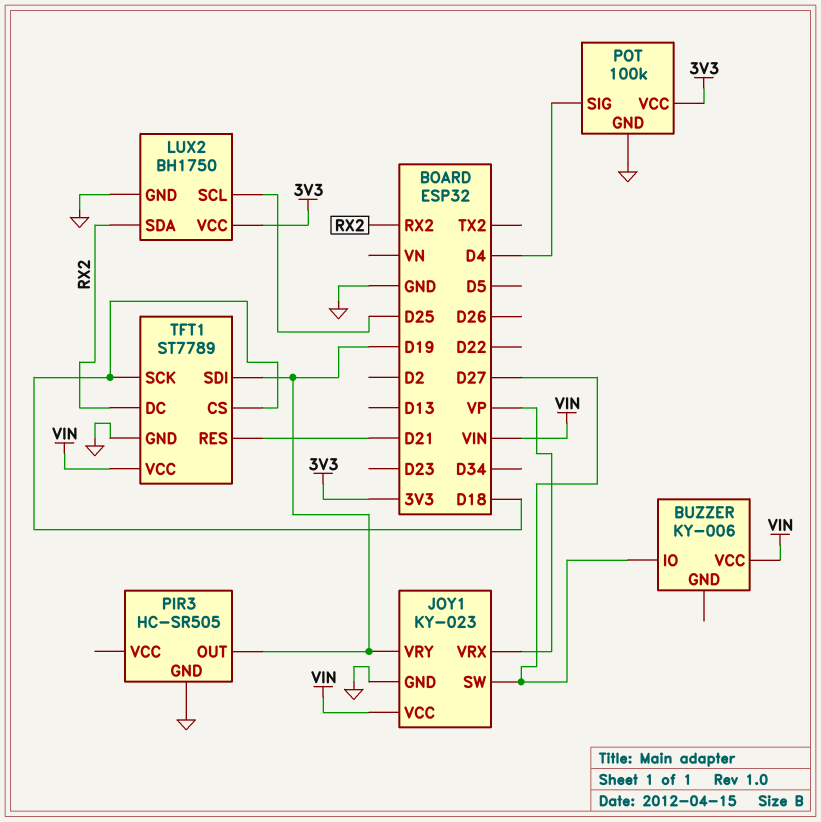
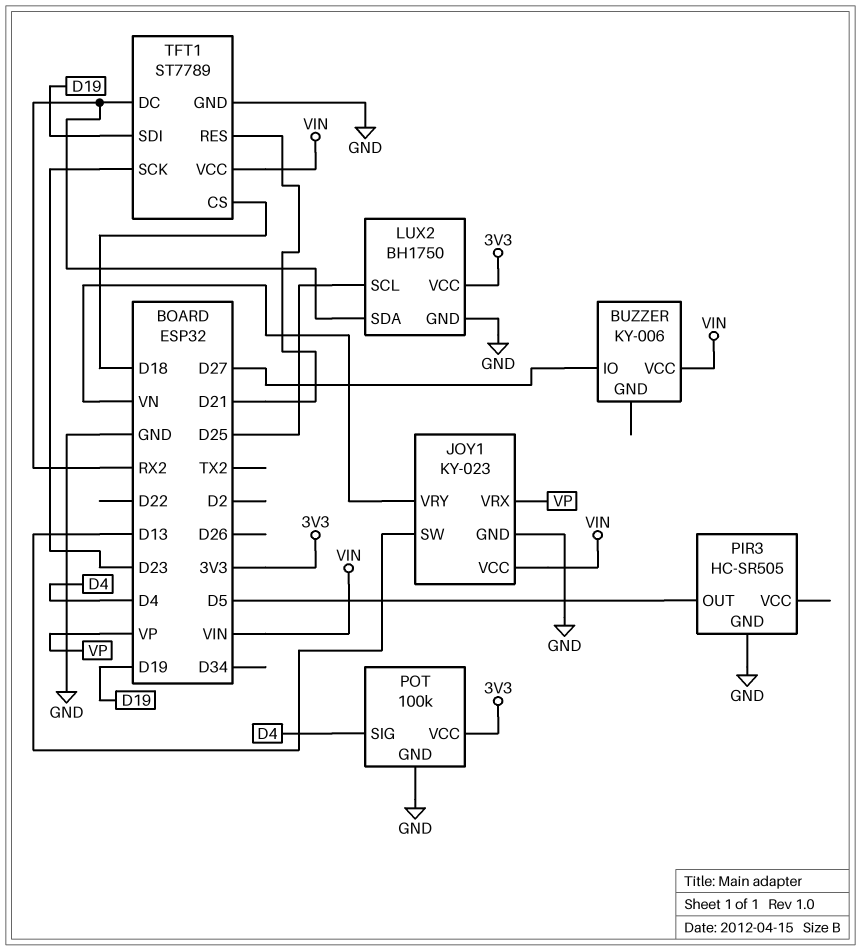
JOY1 pin SW: D27 -> D13
JOY1 pin VRY: D19 -> VN
PIR3 pin OUT: D19 -> D5
TFT1 pin SCK: D18 -> D23

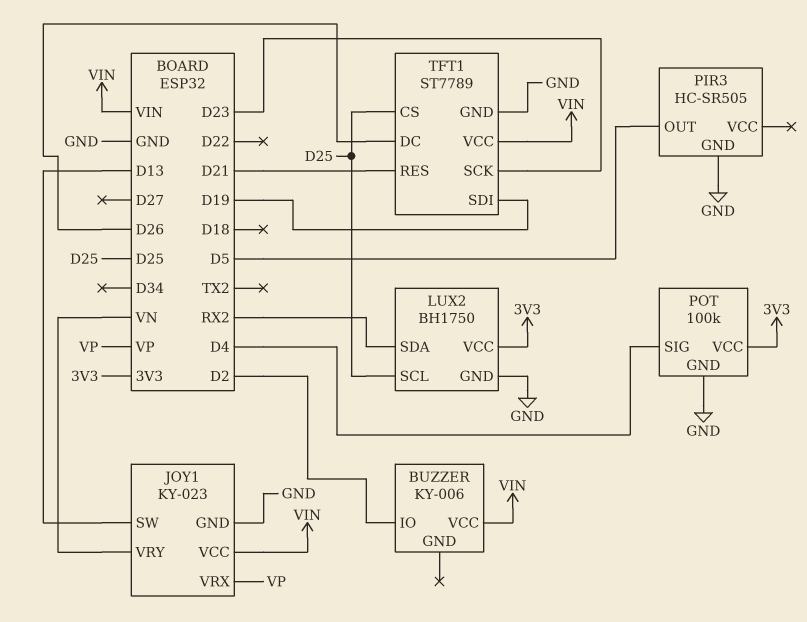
BUZZER pin IO: D27 -> D2
TFT1 pin CS: D18 -> D25
TFT1 pin DC: RX2 -> D26

